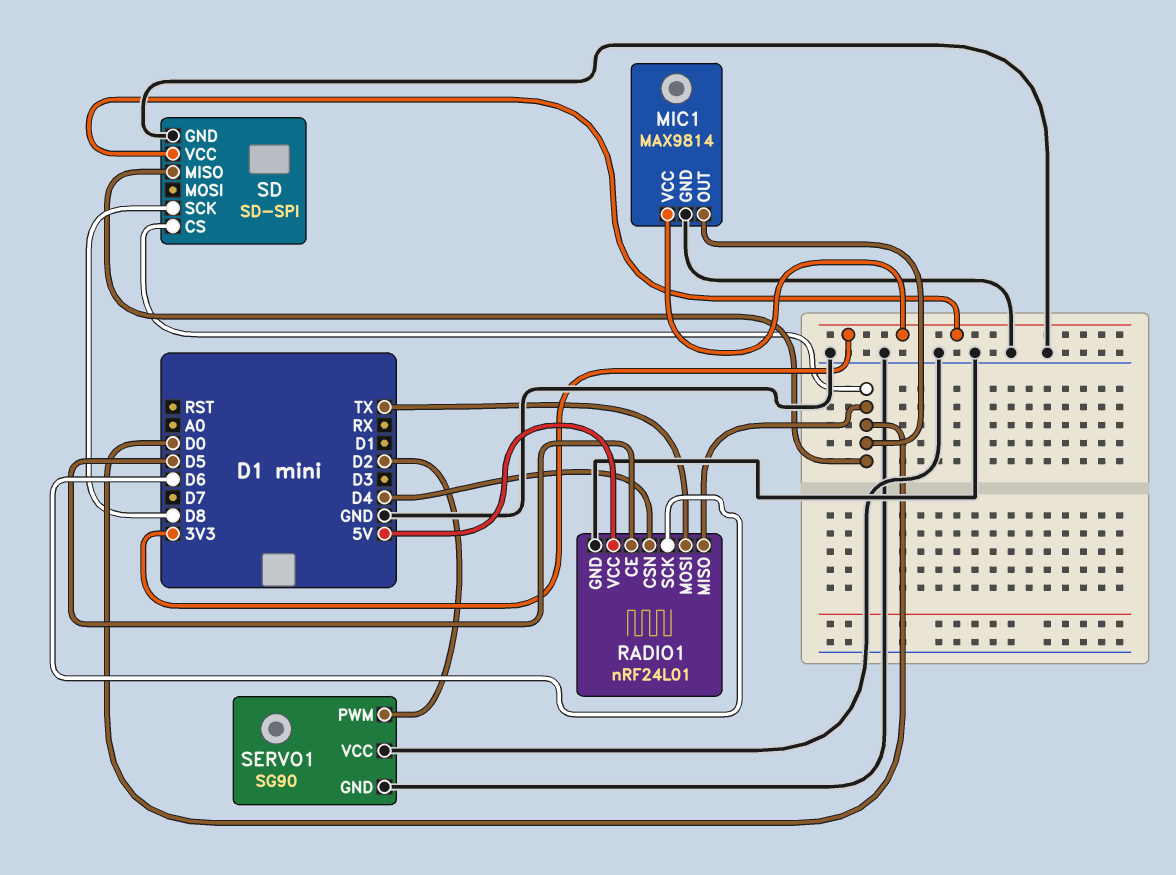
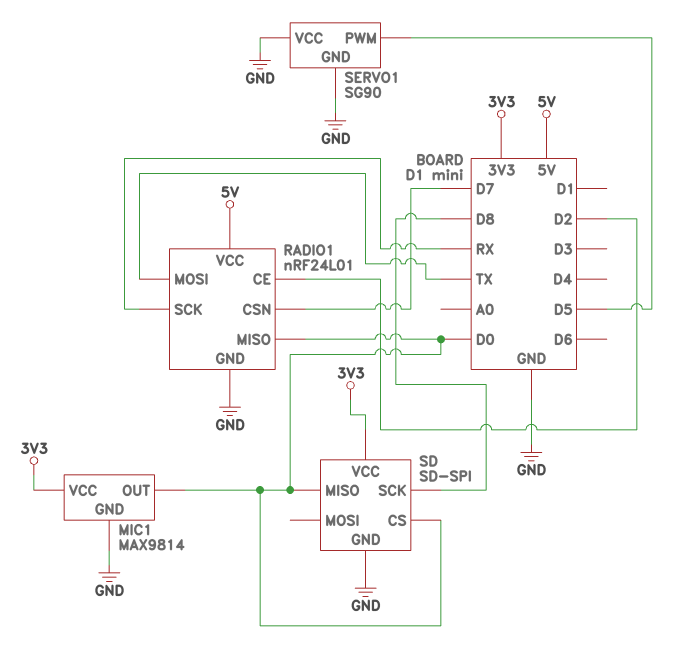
RADIO1 pin CE: D5 -> D2
RADIO1 pin CSN: D4 -> D7
RADIO1 pin SCK: D6 -> RX
SERVO1 pin PWM: D2 -> D5

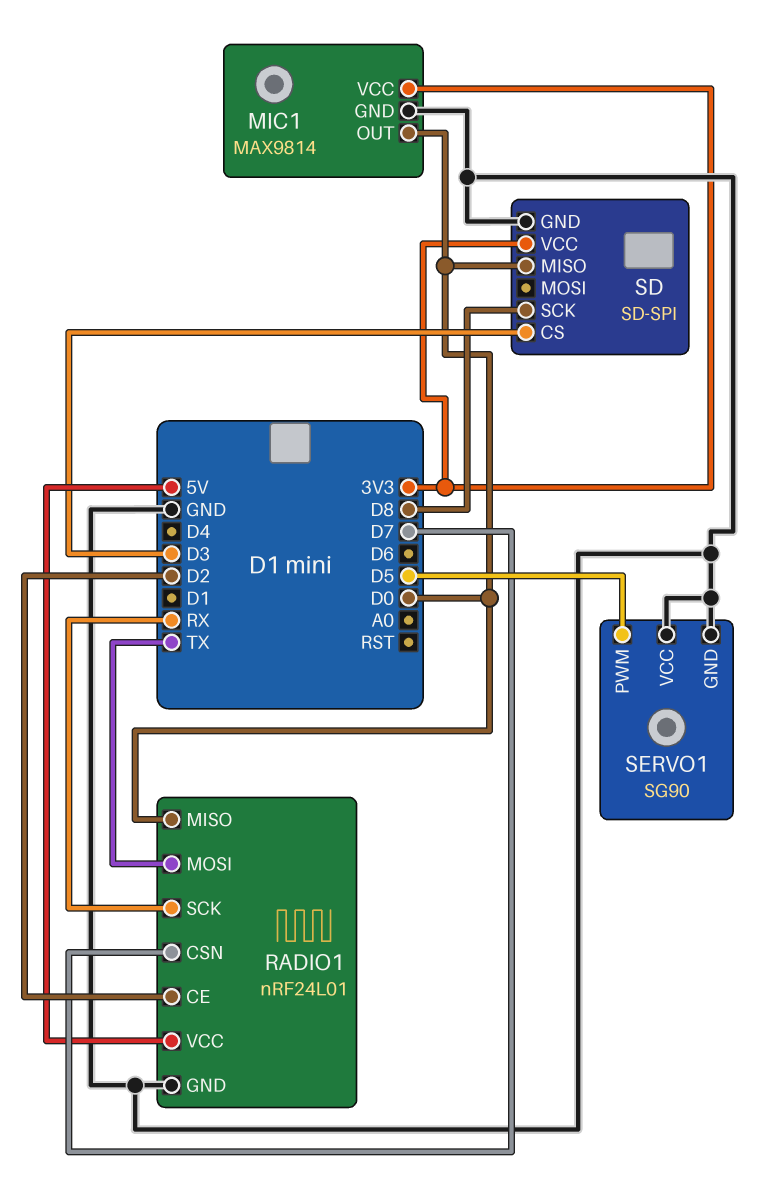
SD pin CS: D0 -> D3

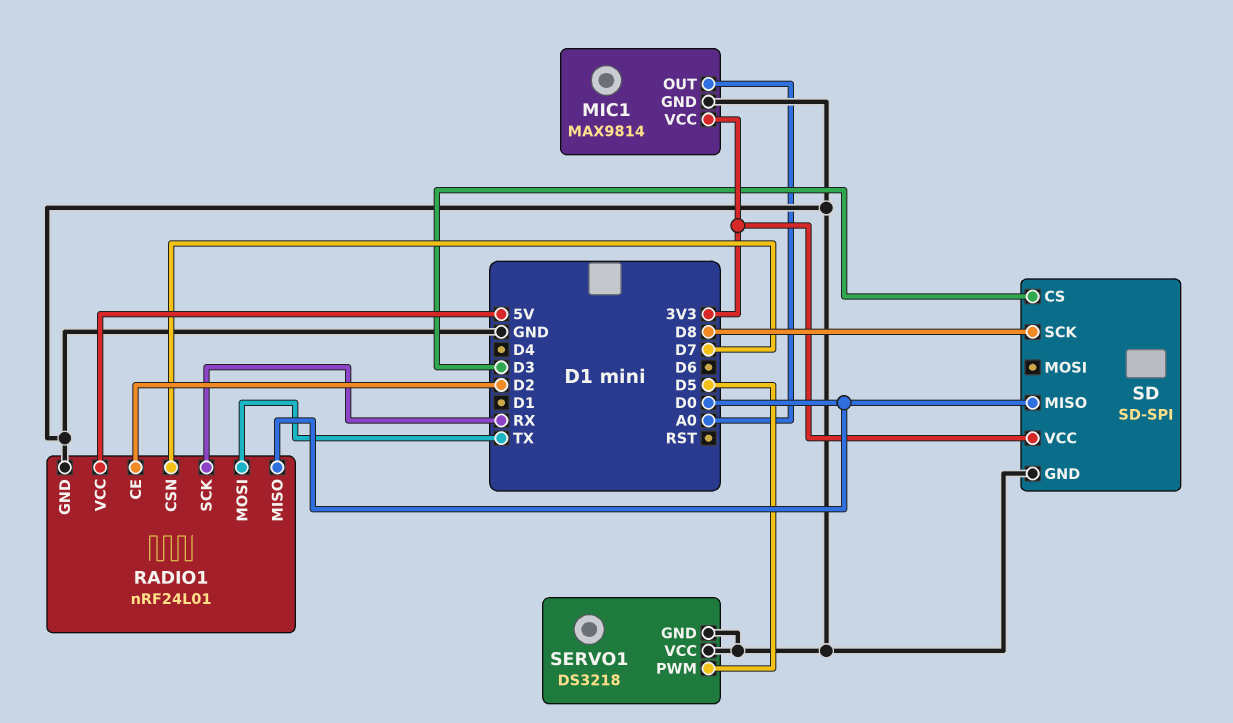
MIC1 pin OUT: D0 -> A0
SERVO1: SG90 -> DS3218

